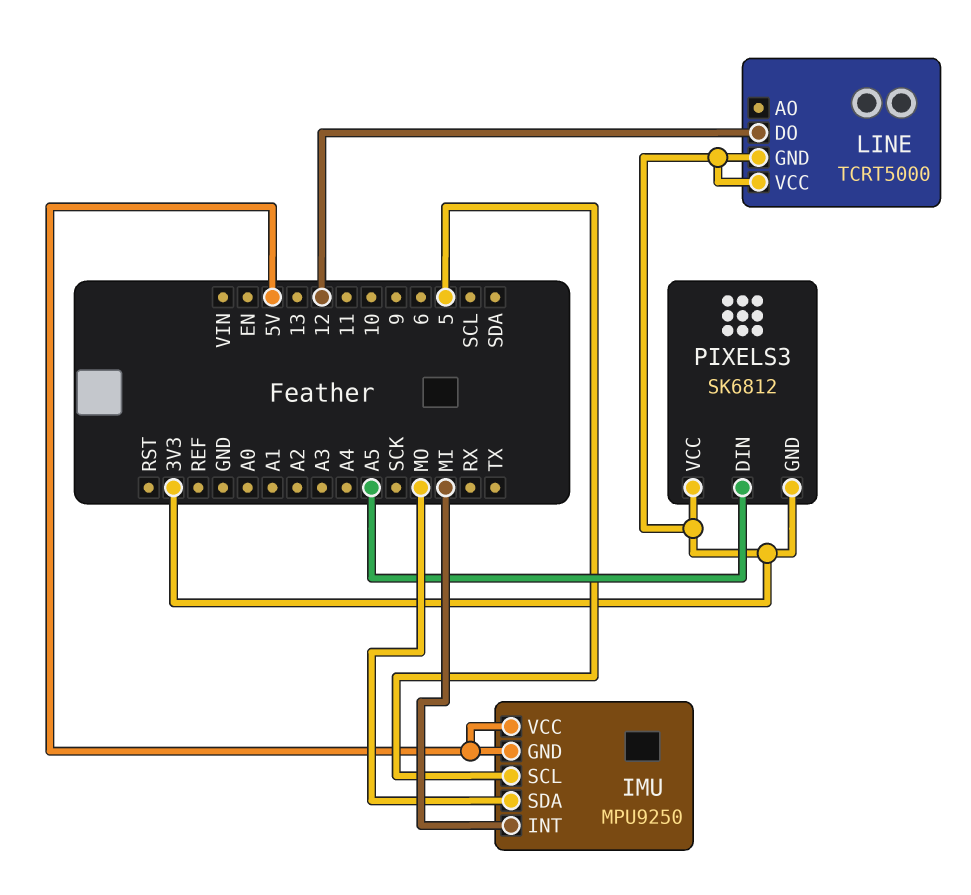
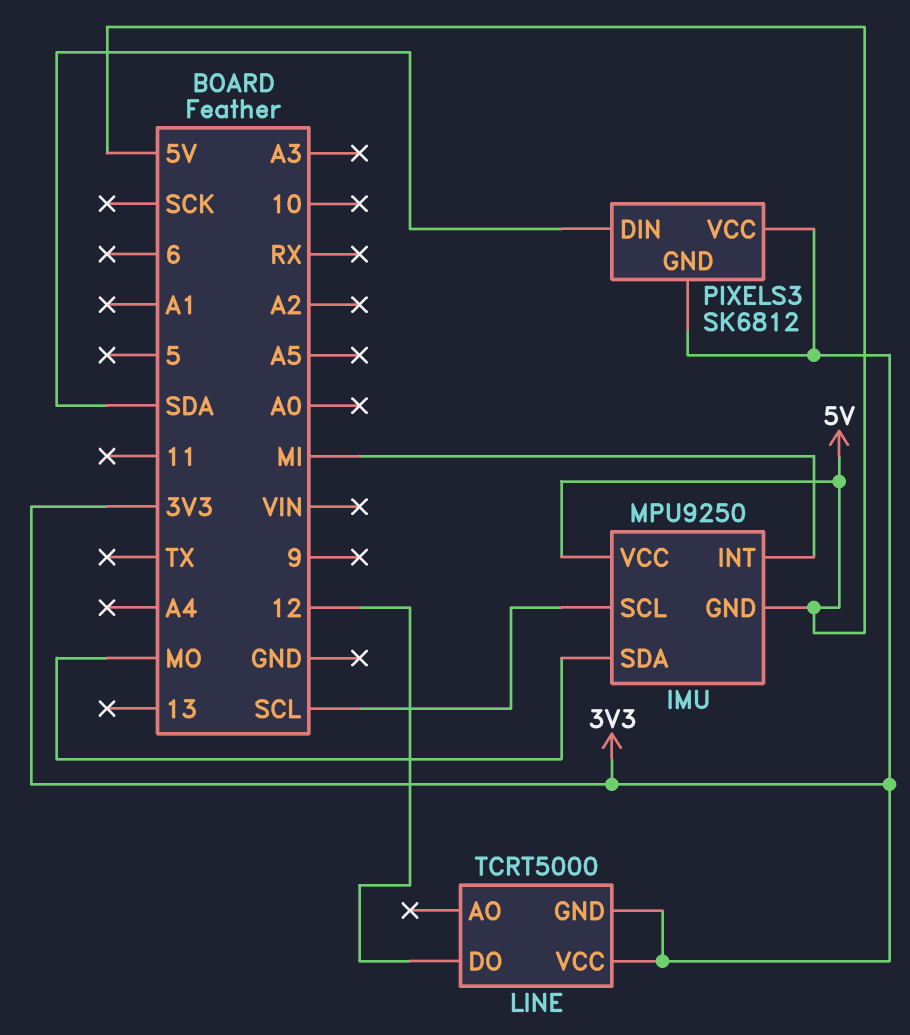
IMU pin SCL: 5 -> SCL
PIXELS3 pin DIN: A5 -> SDA

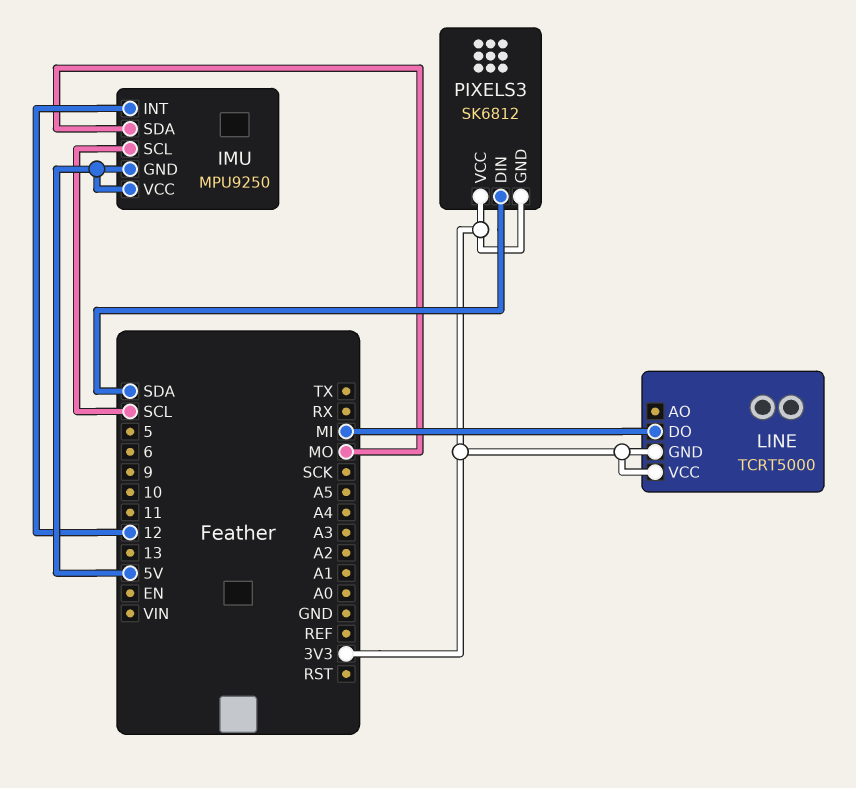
IMU pin INT: MI -> 12
LINE pin DO: 12 -> MI

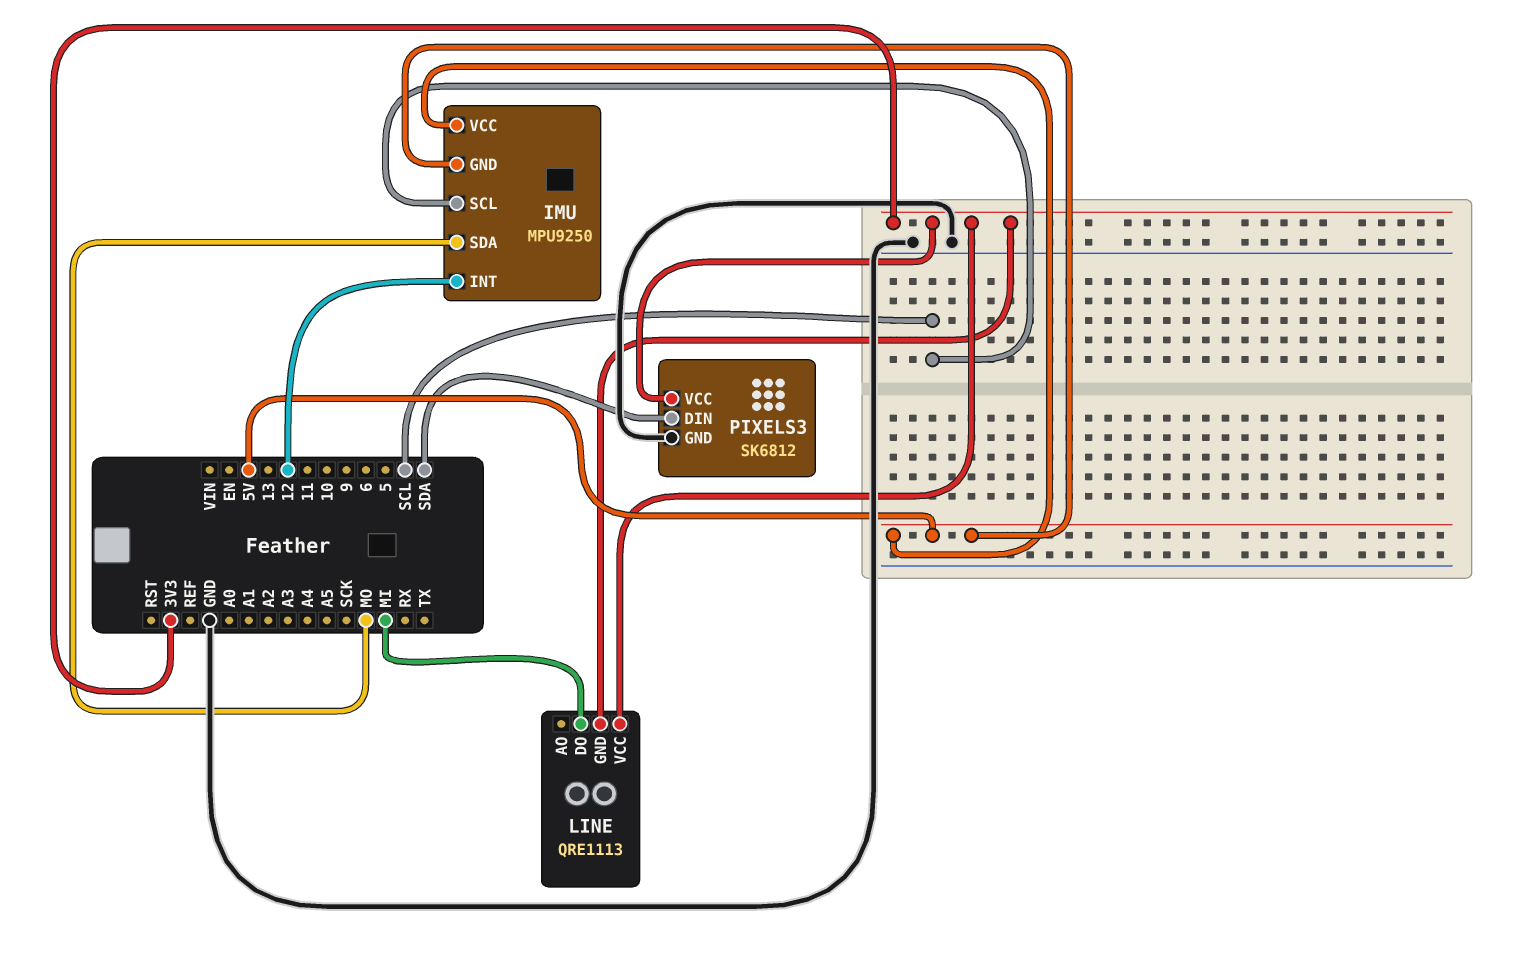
LINE: TCRT5000 -> QRE1113
PIXELS3 pin GND: 3V3 -> GND

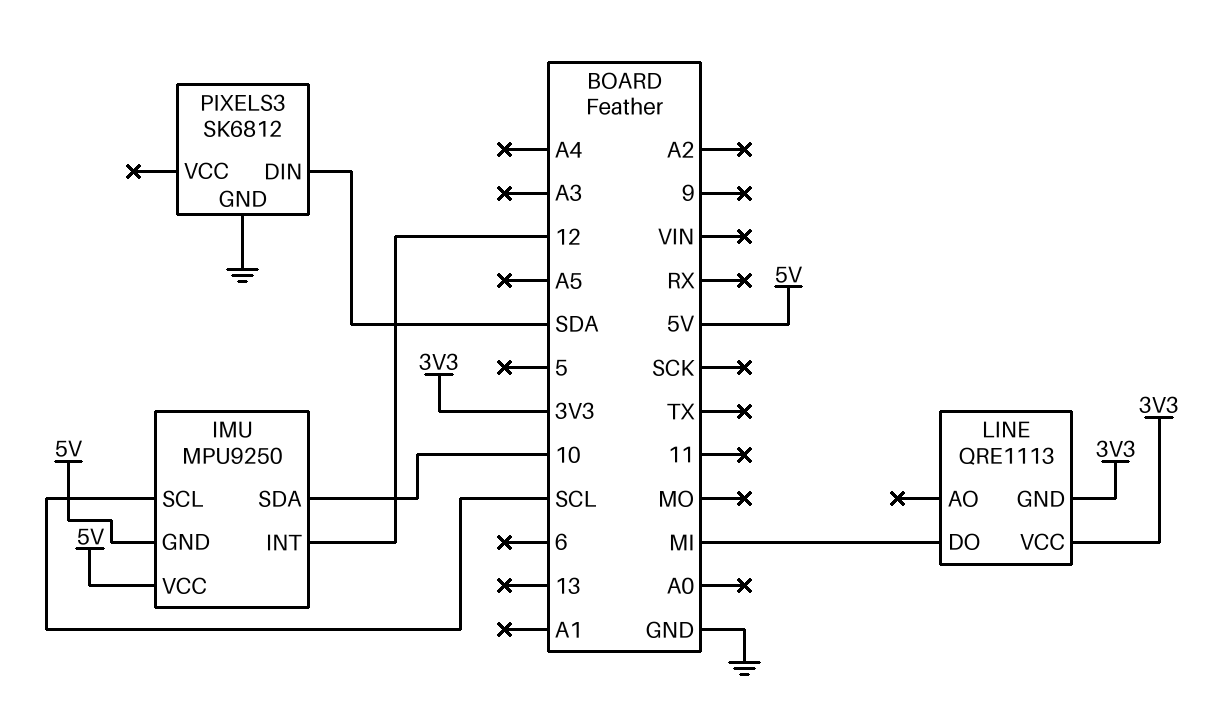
IMU pin SDA: MO -> 10
PIXELS3 pin VCC: 3V3 -> none

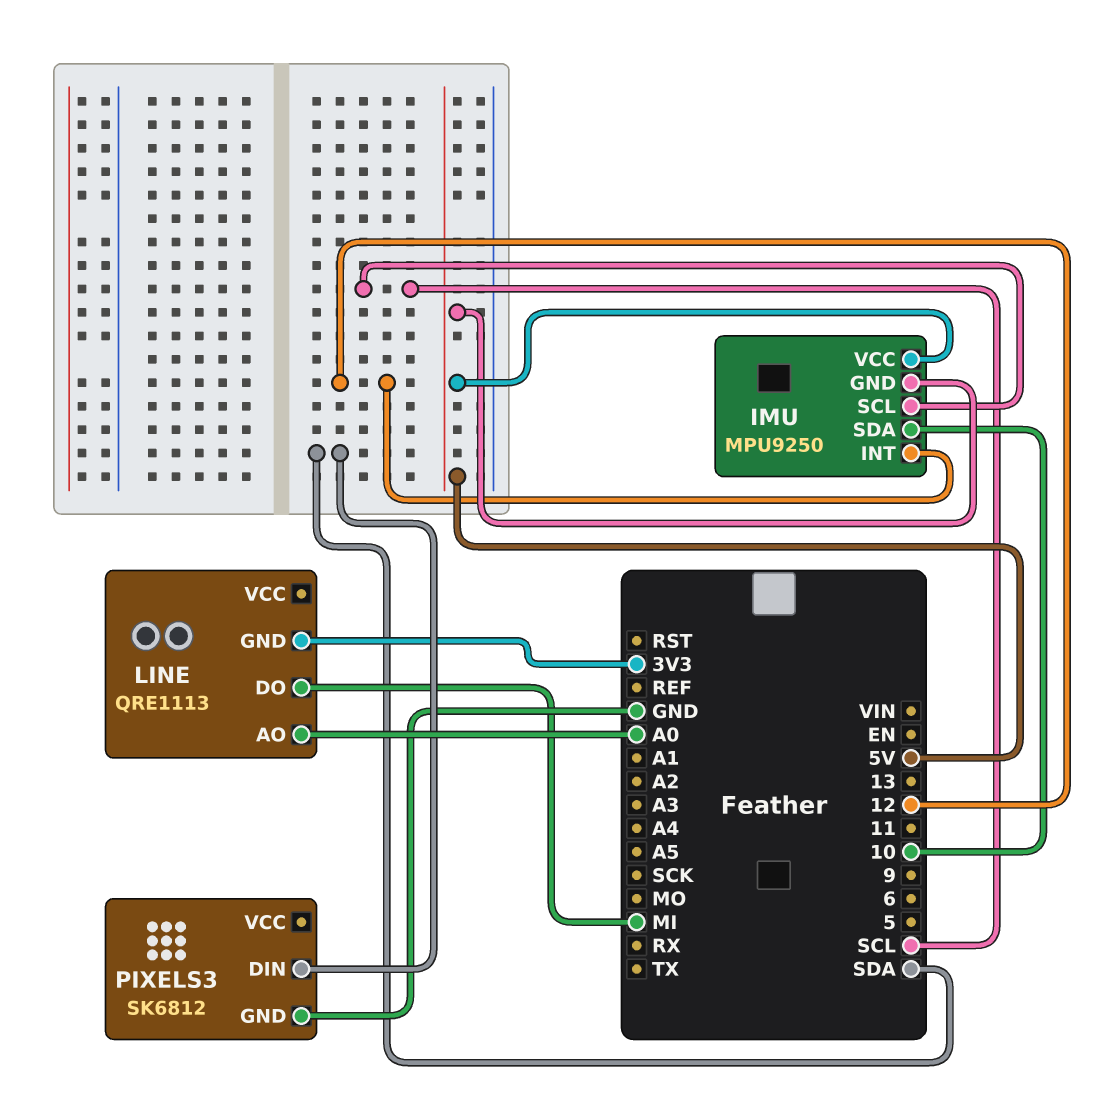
LINE pin AO: none -> A0
LINE pin VCC: 3V3 -> none

